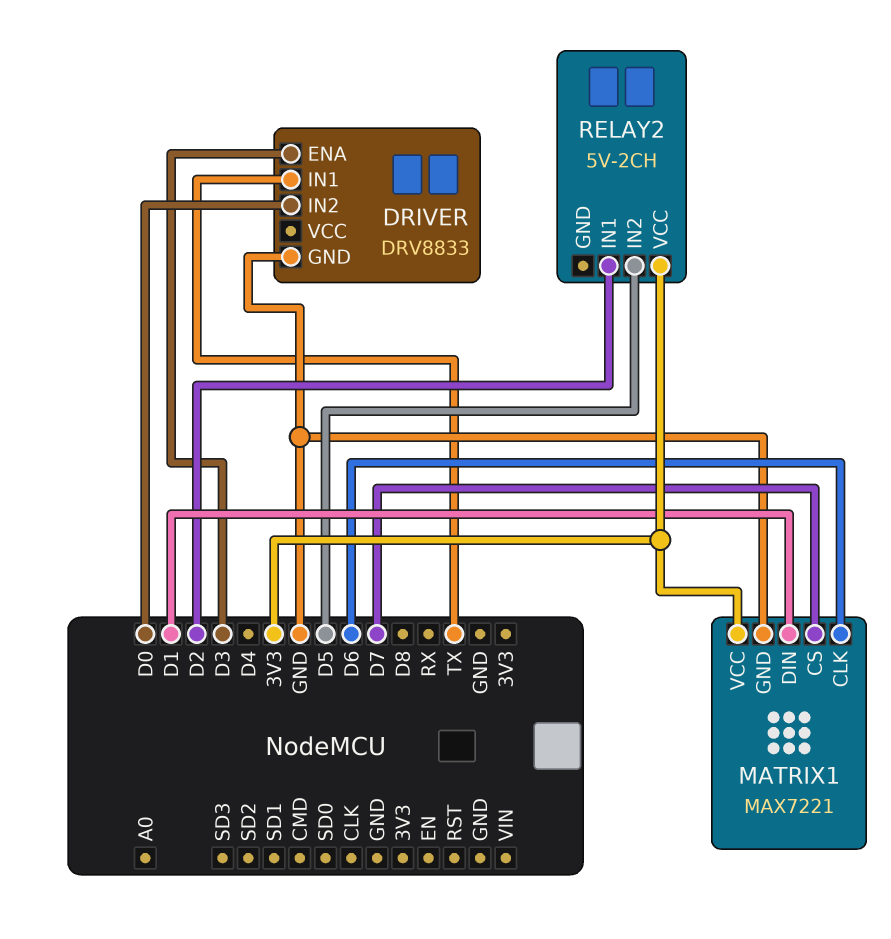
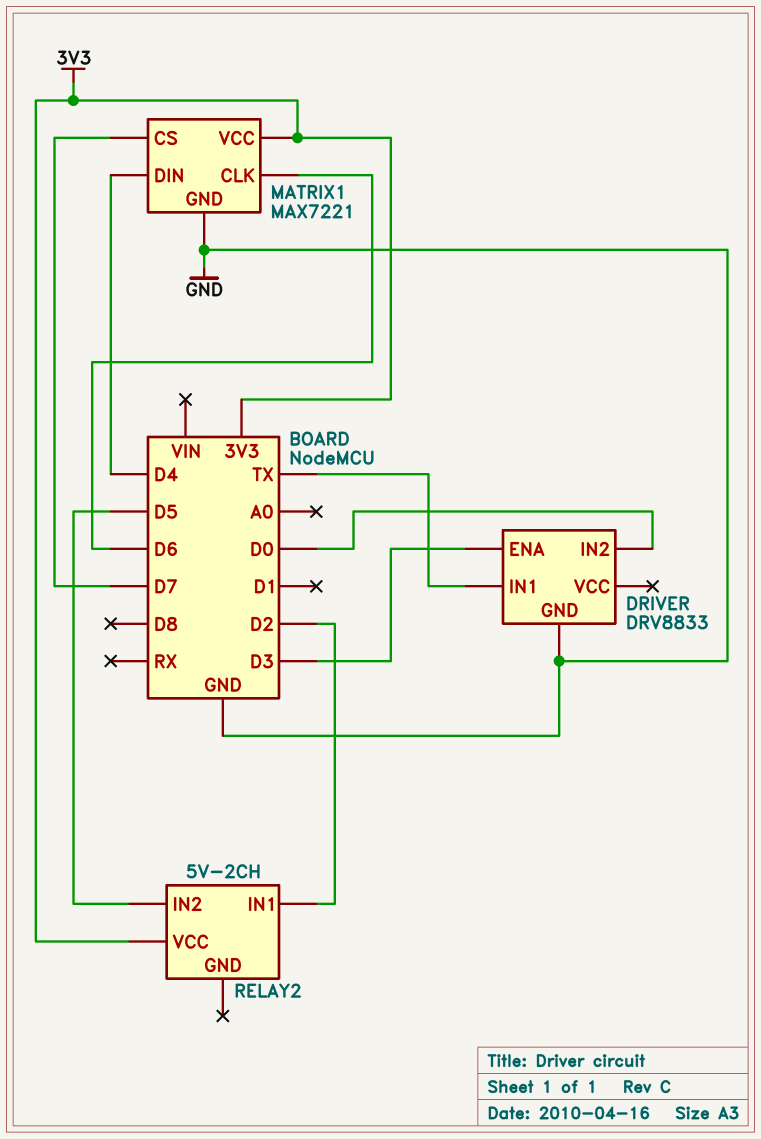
MATRIX1 pin DIN: D1 -> D4

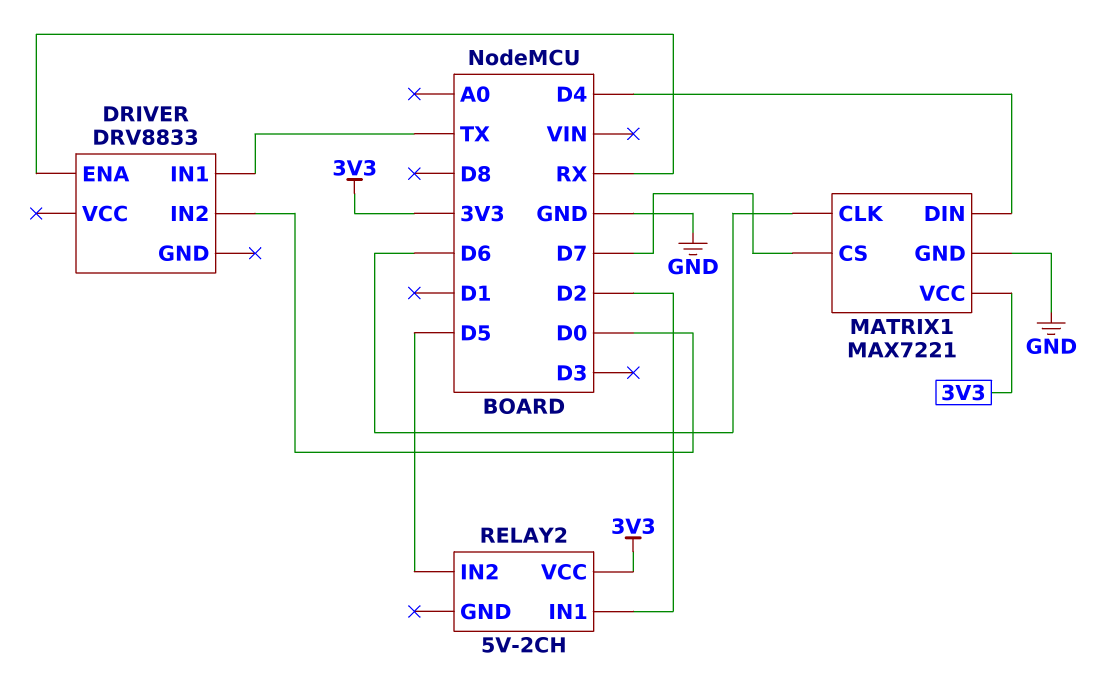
DRIVER pin ENA: D3 -> RX
DRIVER pin GND: GND -> none

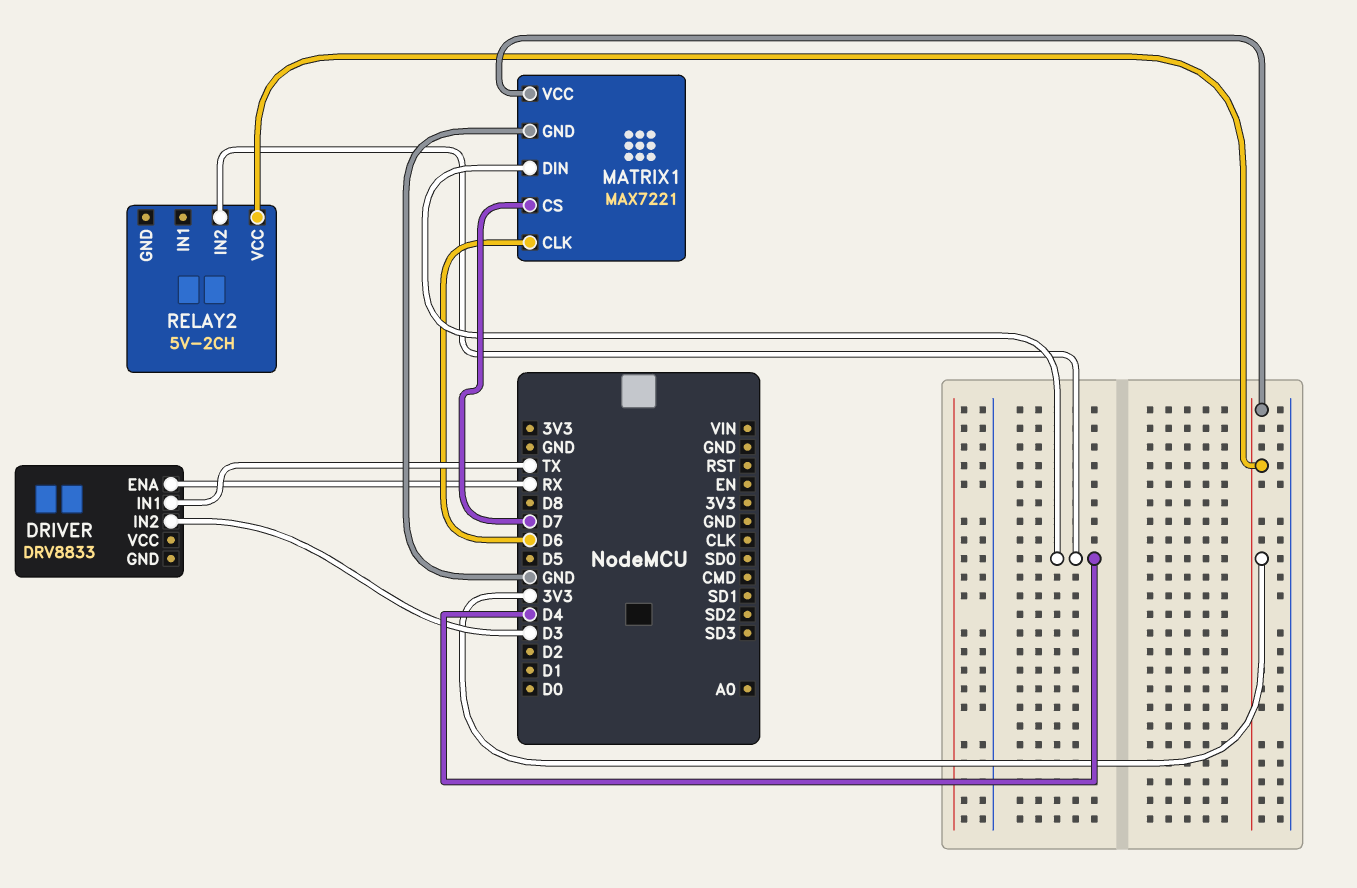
DRIVER pin IN2: D0 -> D3
RELAY2 pin IN1: D2 -> none
RELAY2 pin IN2: D5 -> D4

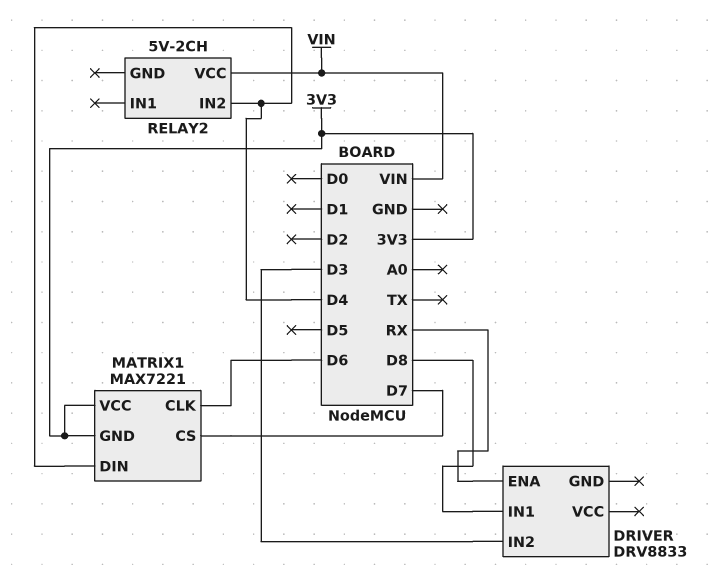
DRIVER pin IN1: TX -> D8
MATRIX1 pin GND: GND -> 3V3
RELAY2 pin VCC: 3V3 -> VIN

